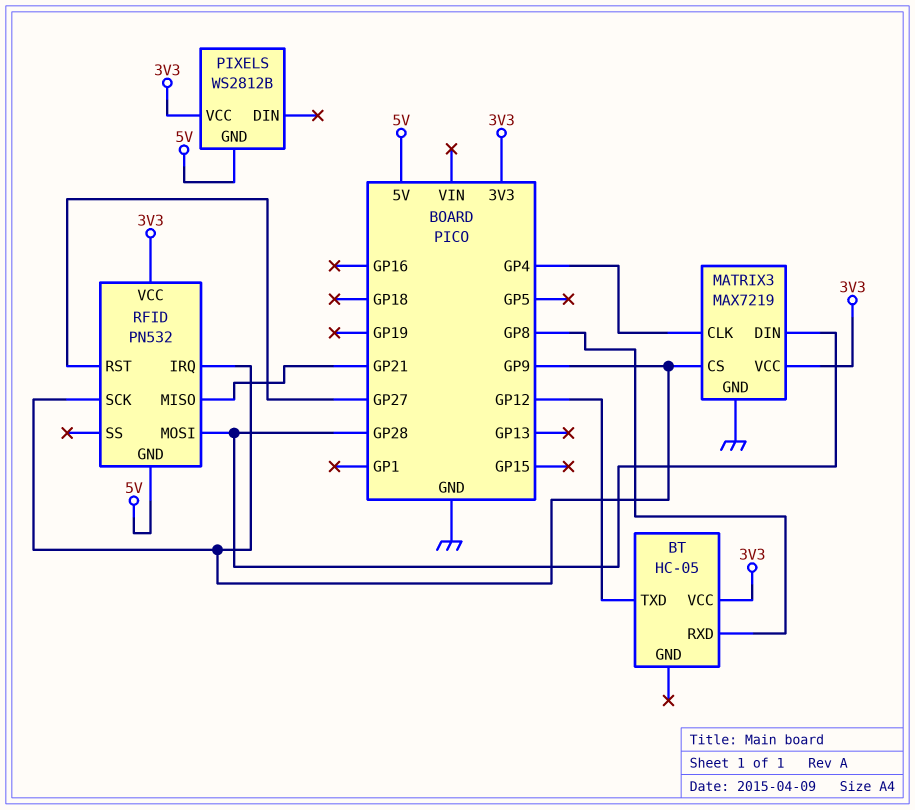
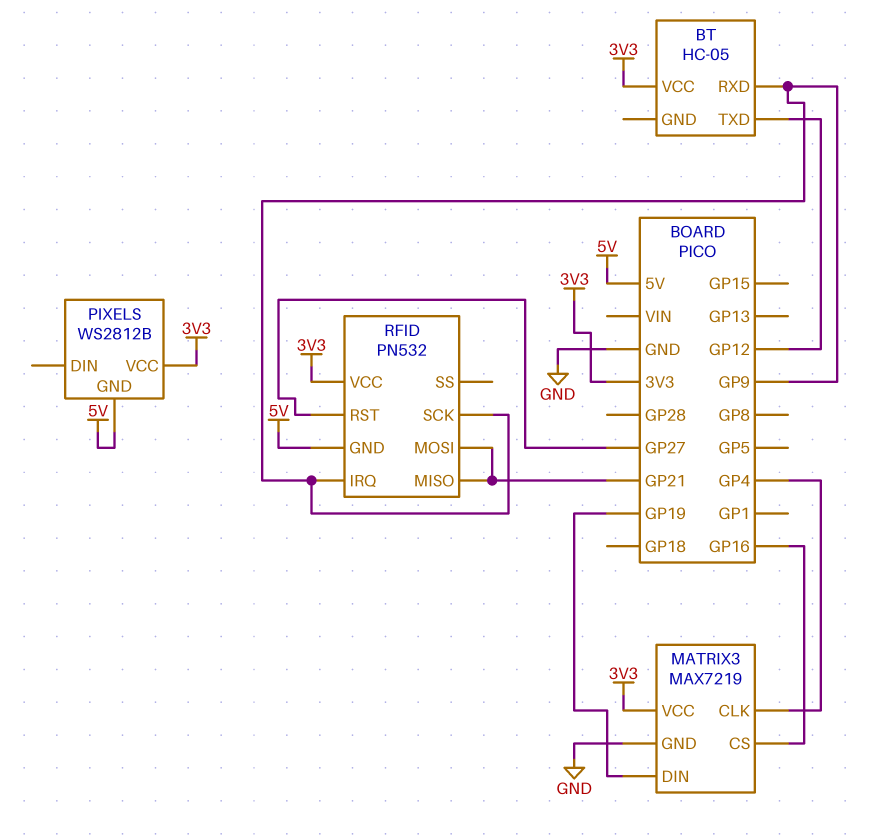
BT pin RXD: GP8 -> GP9
MATRIX3 pin CS: GP9 -> GP16
MATRIX3 pin DIN: GP28 -> GP19
RFID pin MOSI: GP28 -> GP21

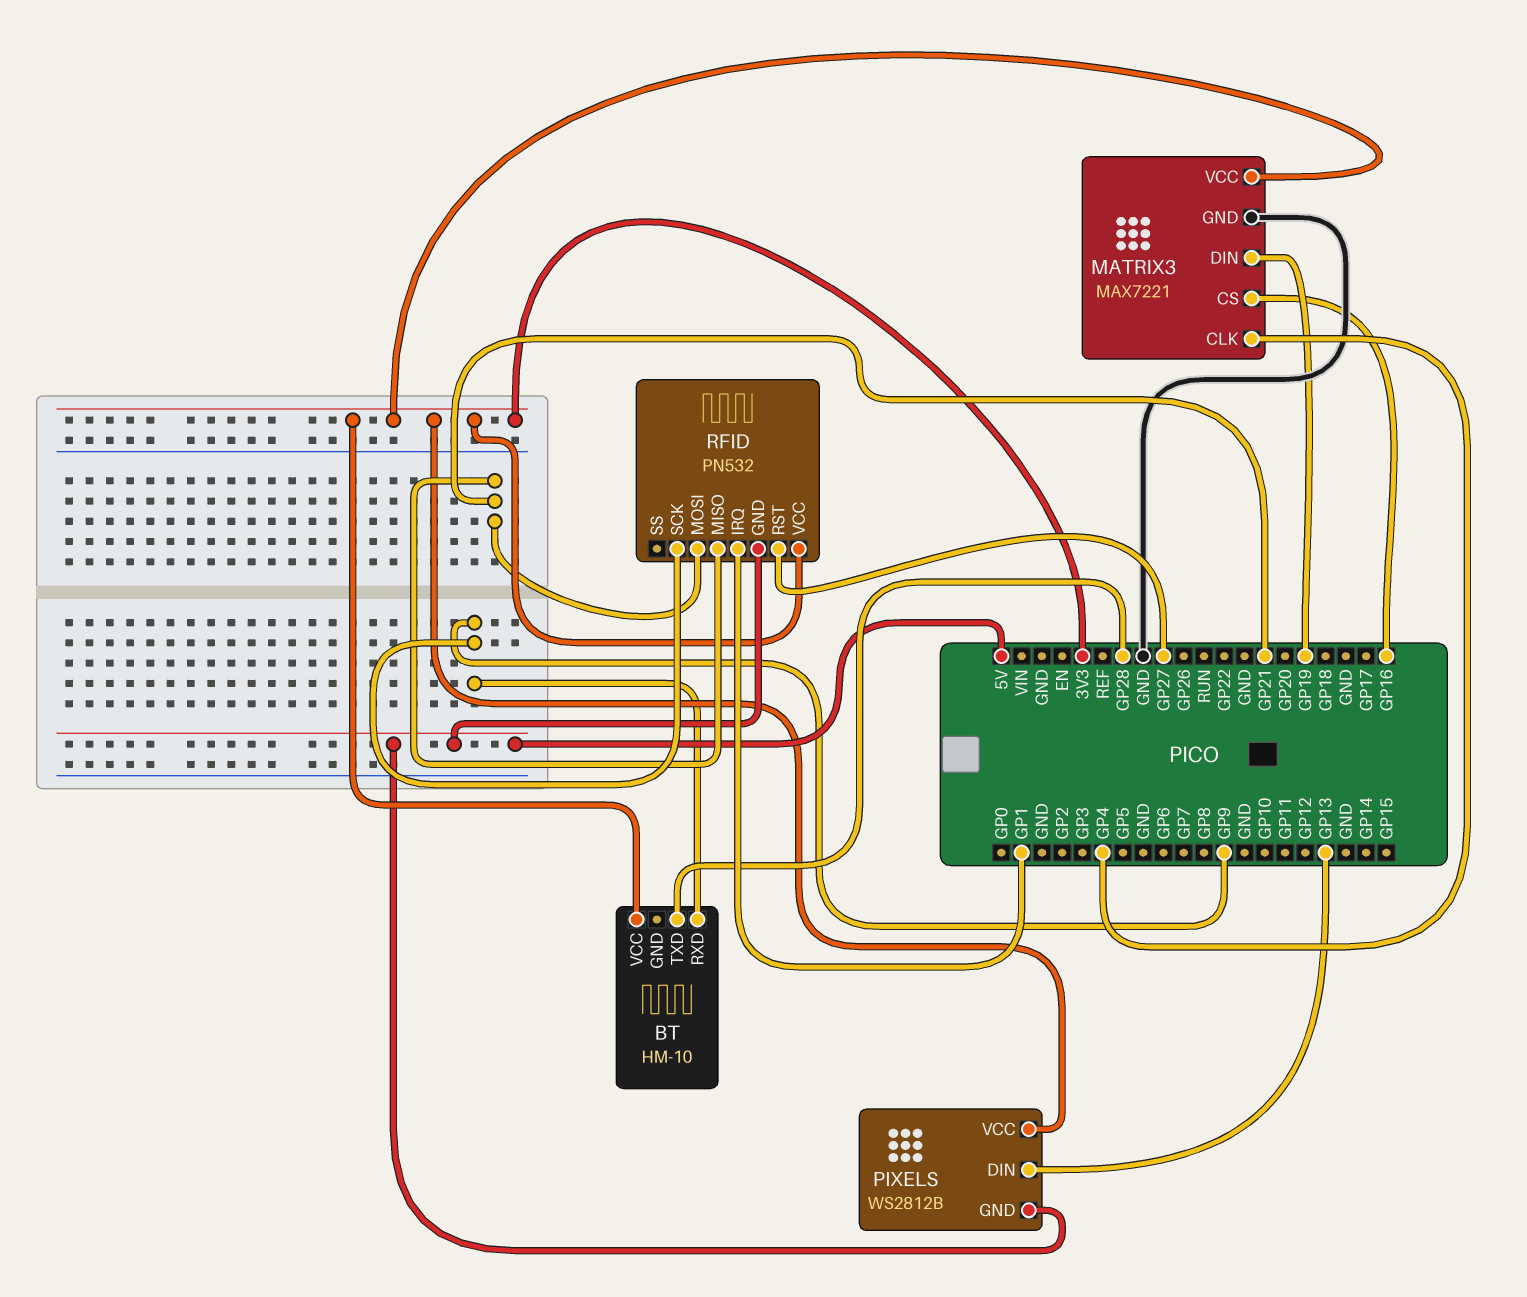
BT: HC-05 -> HM-10
BT pin TXD: GP12 -> GP28
MATRIX3: MAX7219 -> MAX7221
PIXELS pin DIN: none -> GP13
RFID pin IRQ: GP9 -> GP1

